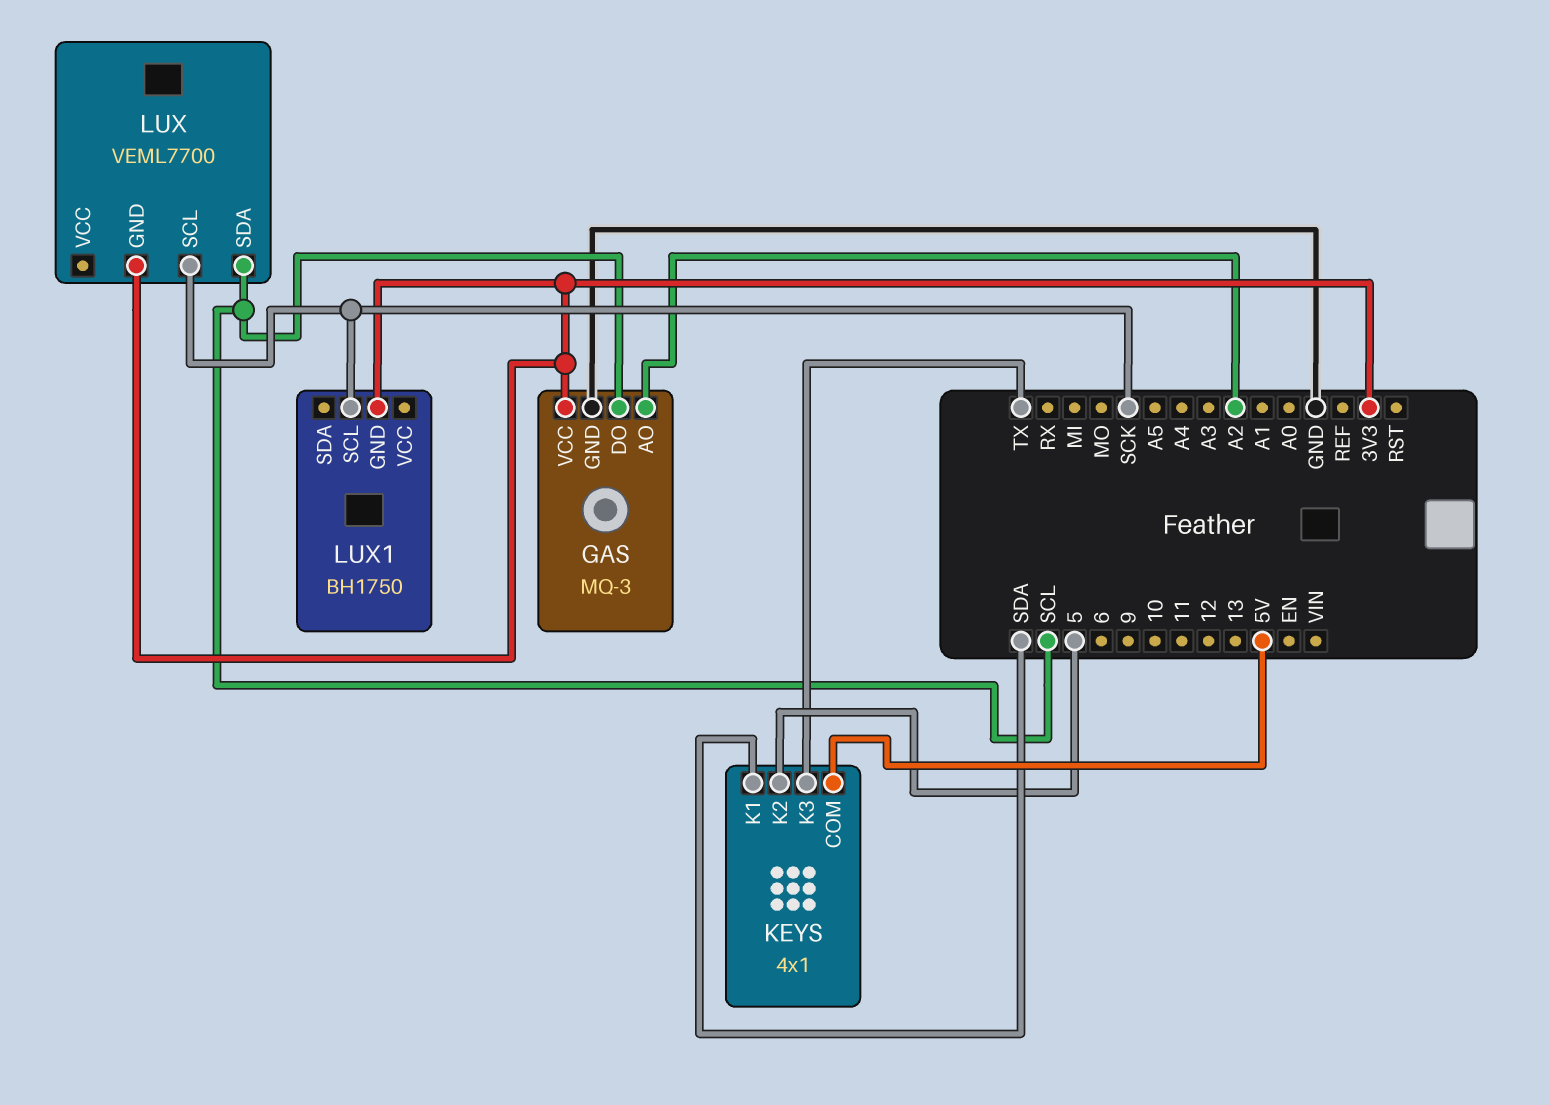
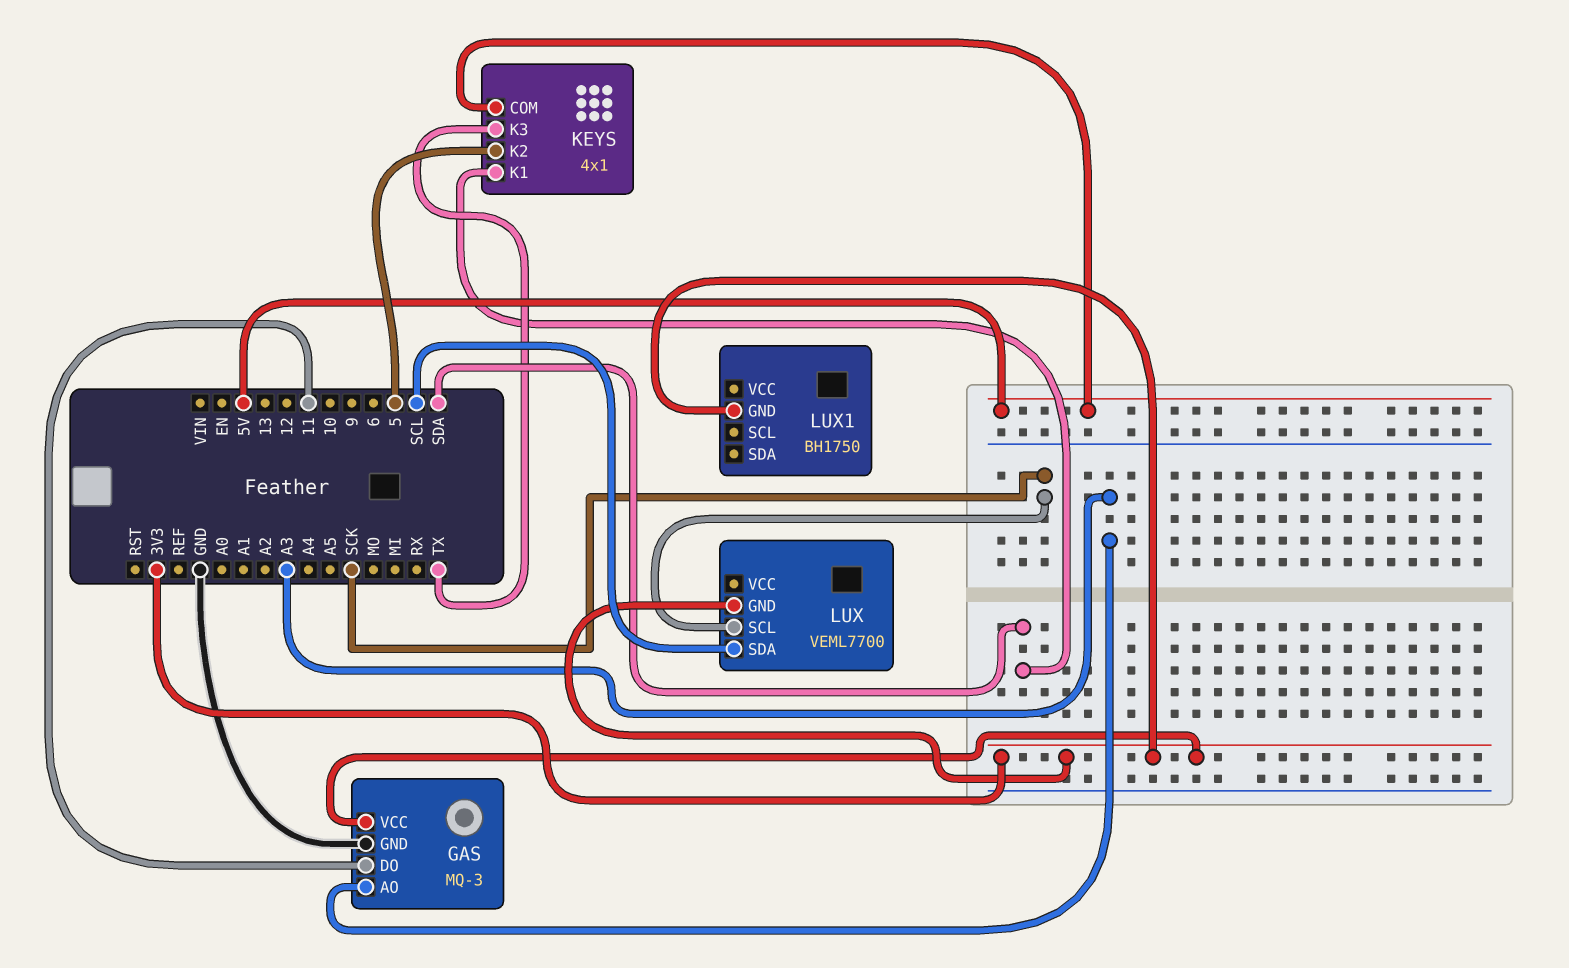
GAS pin AO: A2 -> A3
GAS pin DO: SCL -> 11
LUX1 pin SCL: SCK -> none

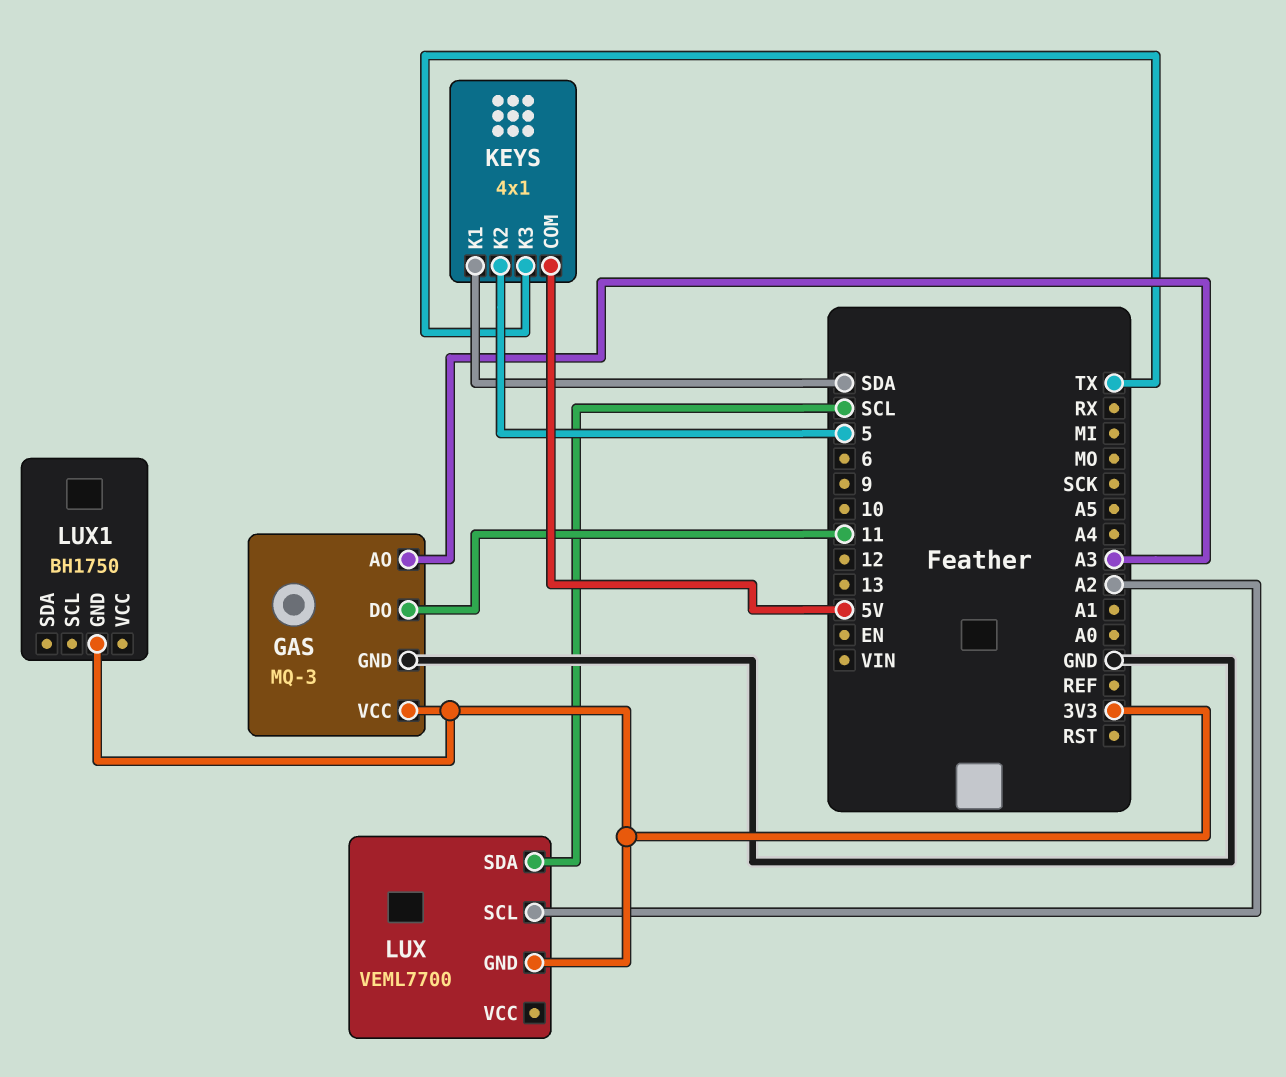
LUX pin SCL: SCK -> A2

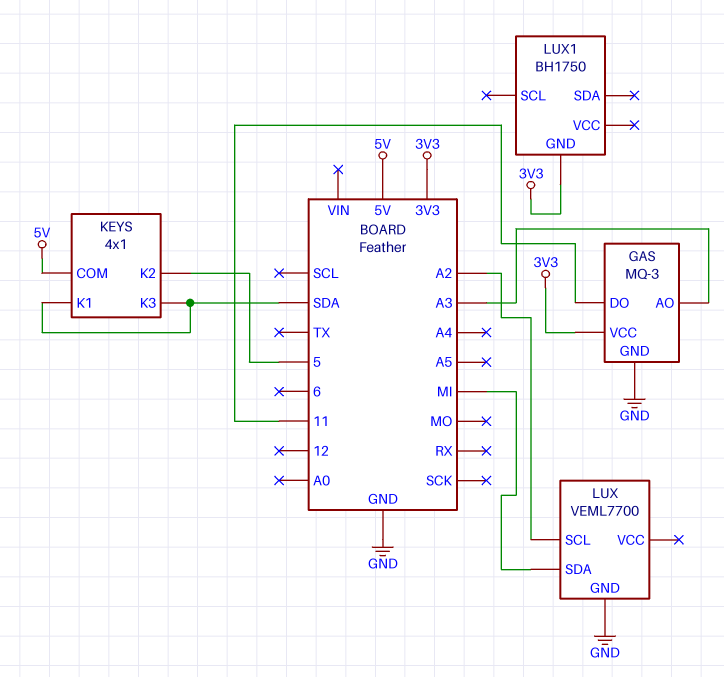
KEYS pin K3: TX -> SDA
LUX pin GND: 3V3 -> GND
LUX pin SDA: SCL -> MI

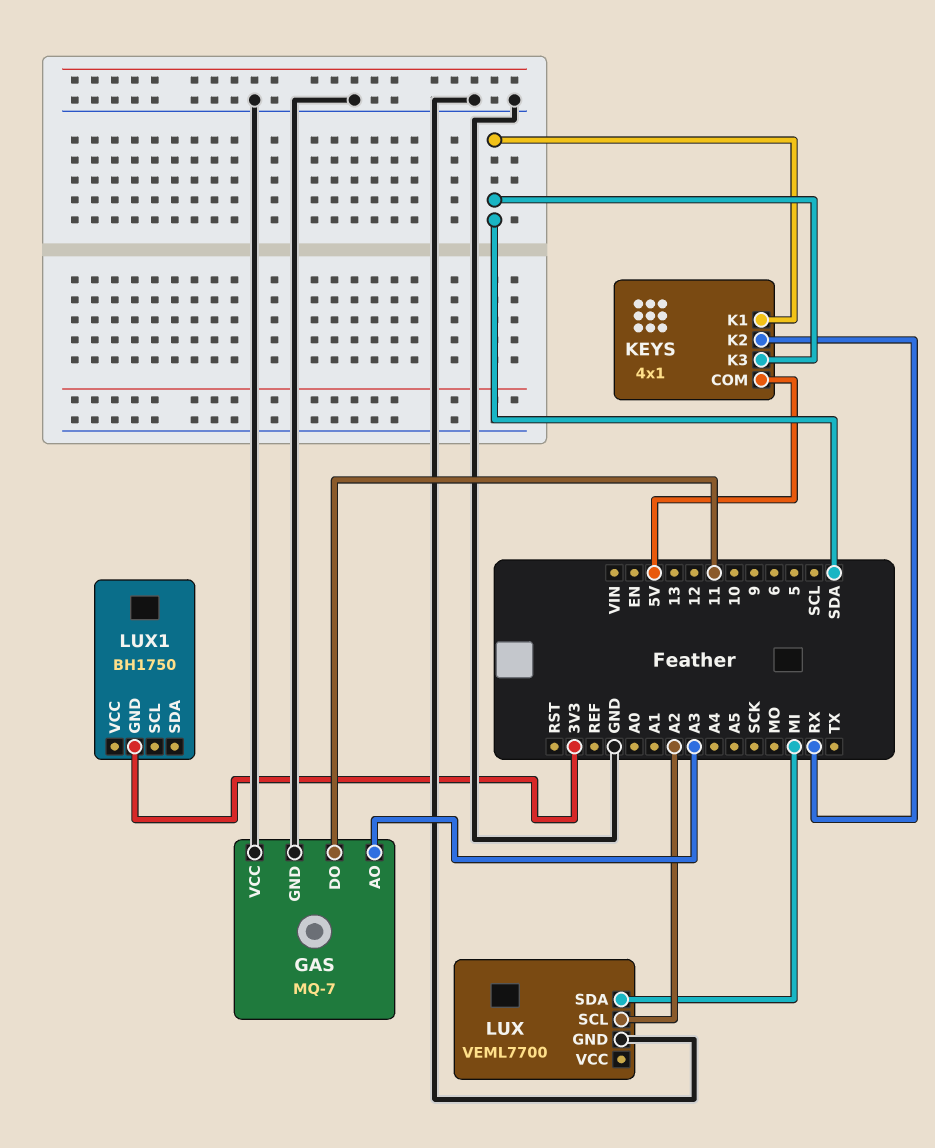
GAS: MQ-3 -> MQ-7
GAS pin VCC: 3V3 -> GND
KEYS pin K2: 5 -> RX

